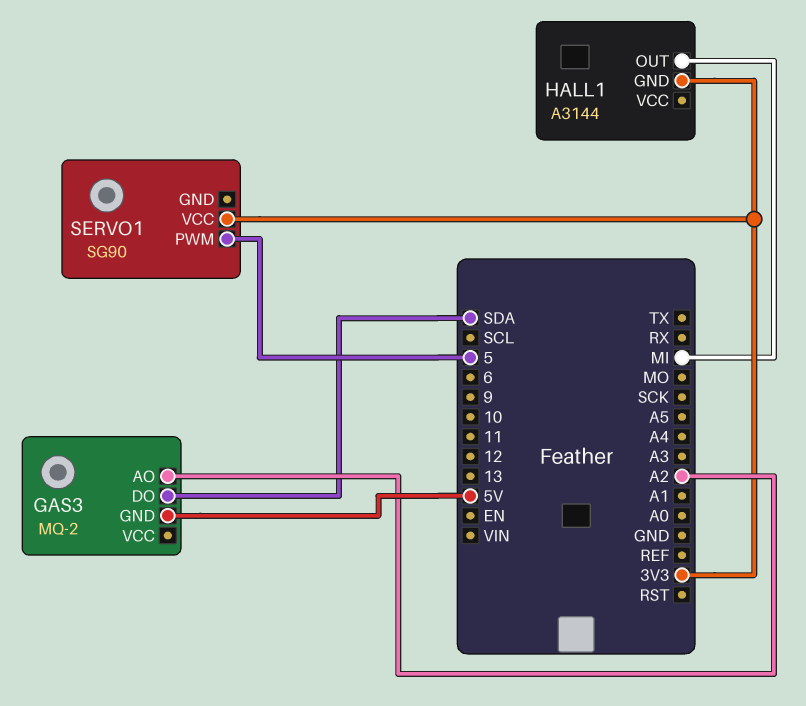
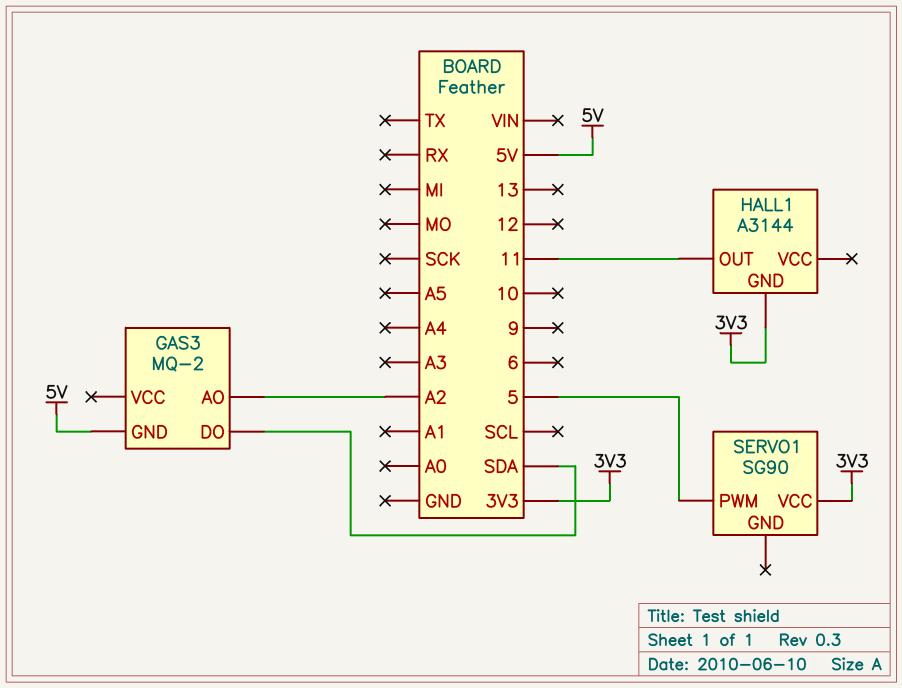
HALL1 pin OUT: MI -> 11

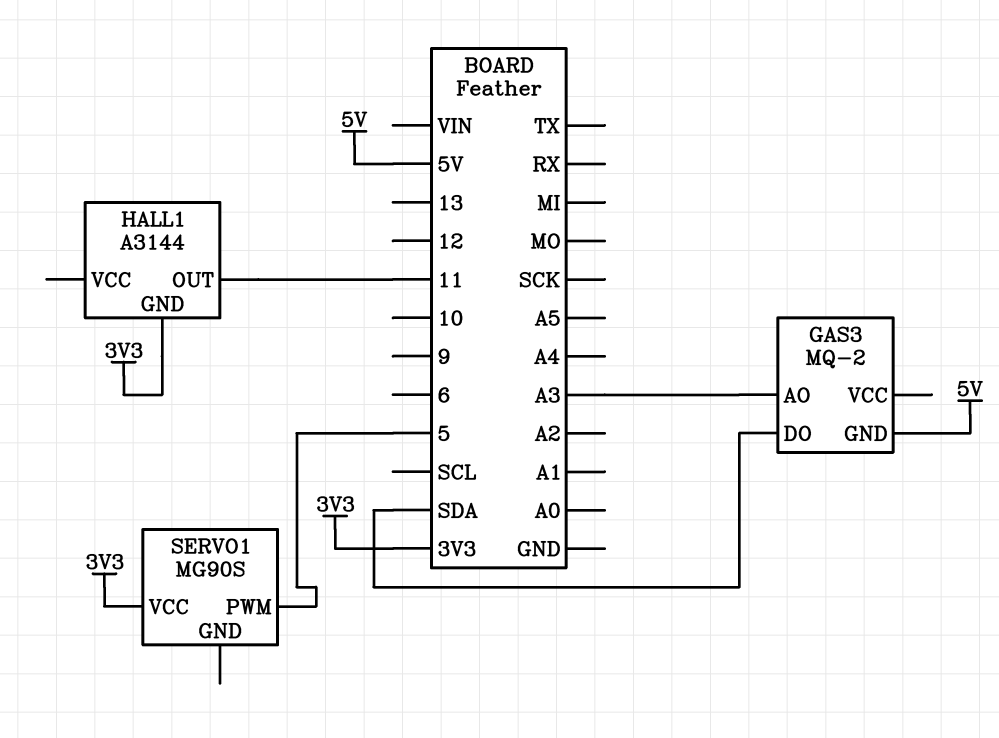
GAS3 pin AO: A2 -> A3
SERVO1: SG90 -> MG90S

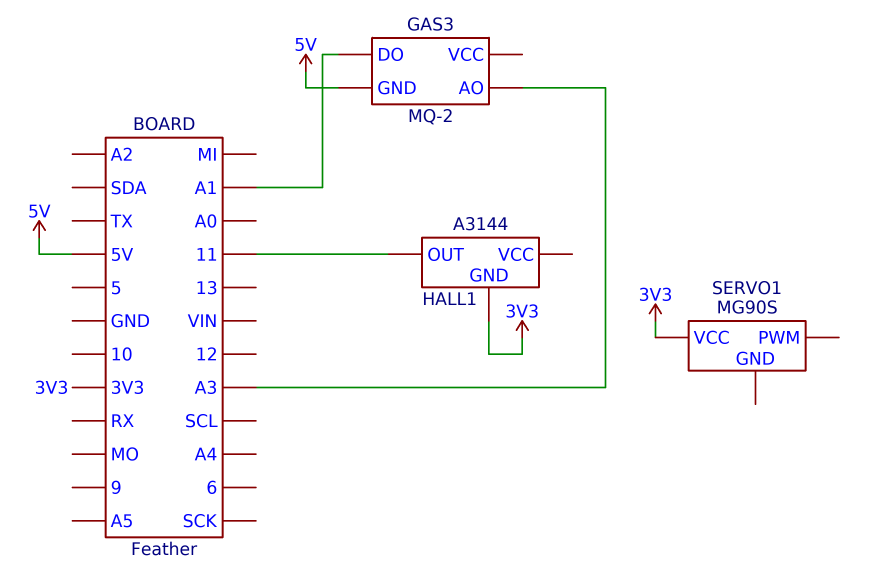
GAS3 pin DO: SDA -> A1
SERVO1 pin PWM: 5 -> none

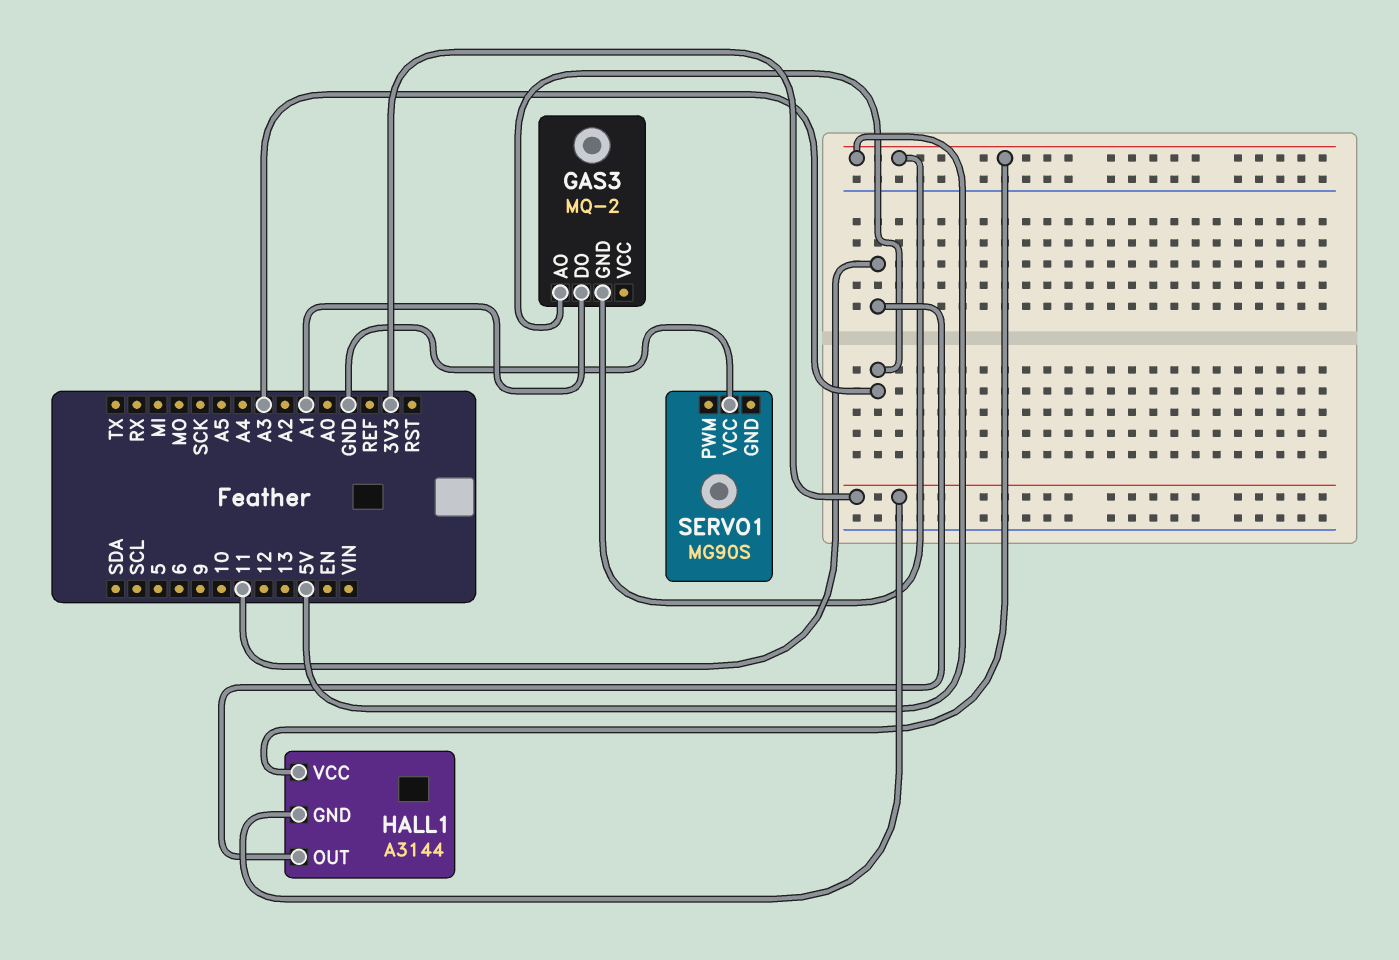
HALL1 pin VCC: none -> 5V
SERVO1 pin VCC: 3V3 -> GND

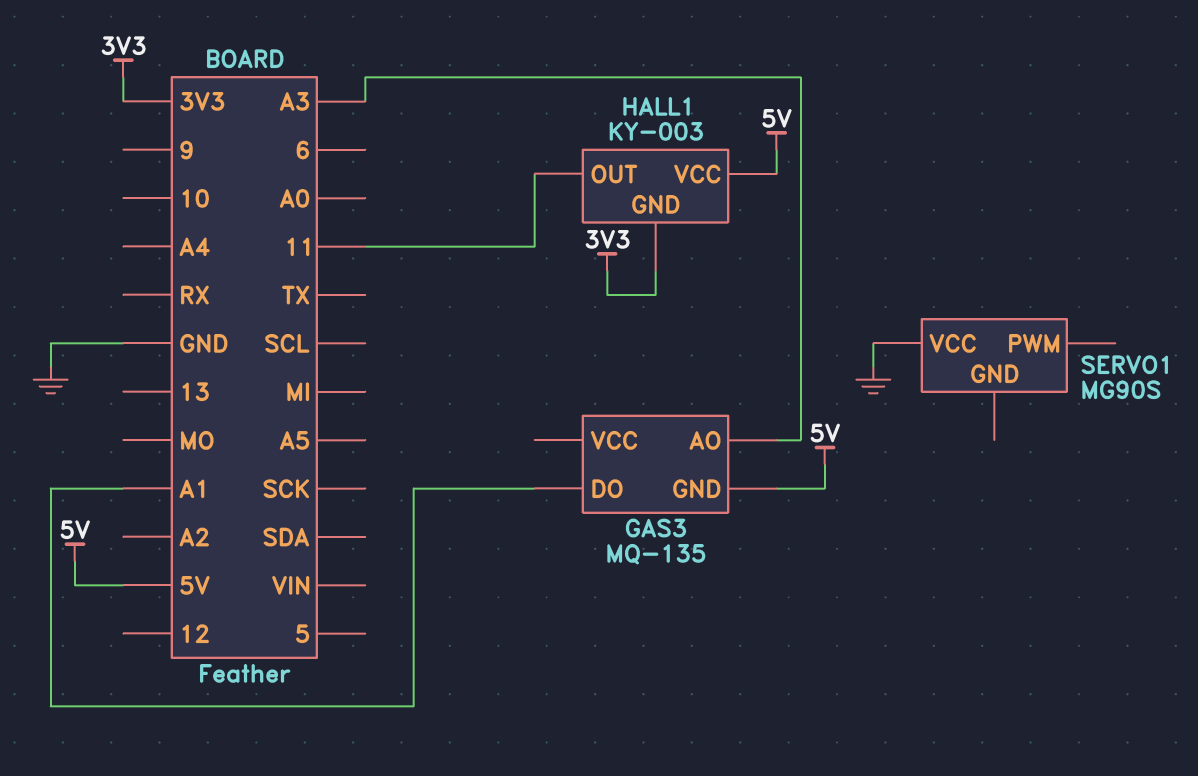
GAS3: MQ-2 -> MQ-135
HALL1: A3144 -> KY-003

